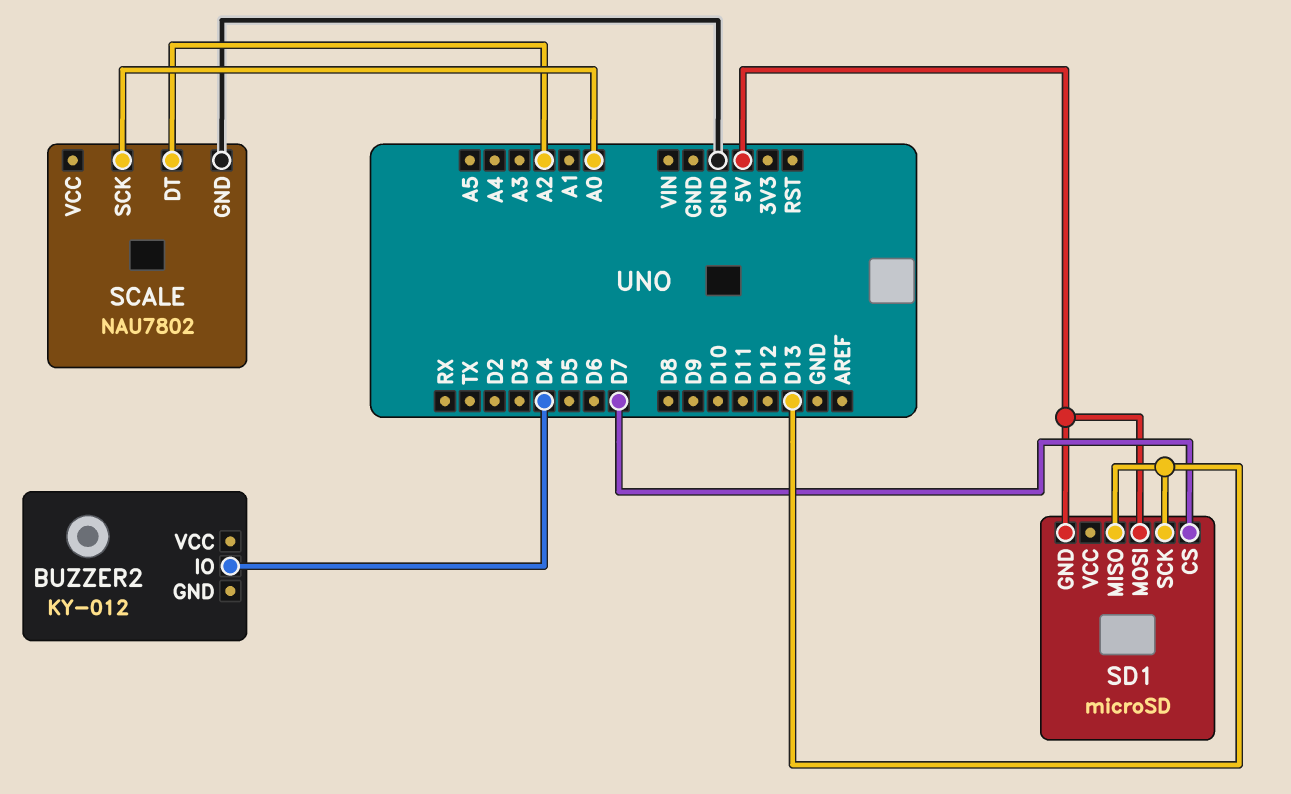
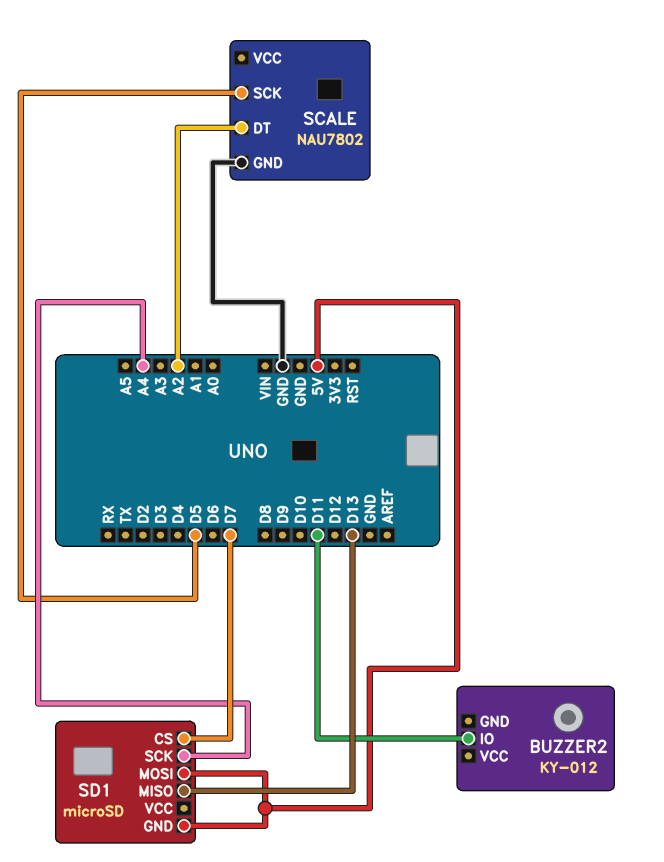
BUZZER2 pin IO: D4 -> D11
SCALE pin SCK: A0 -> D5
SD1 pin SCK: D13 -> A4

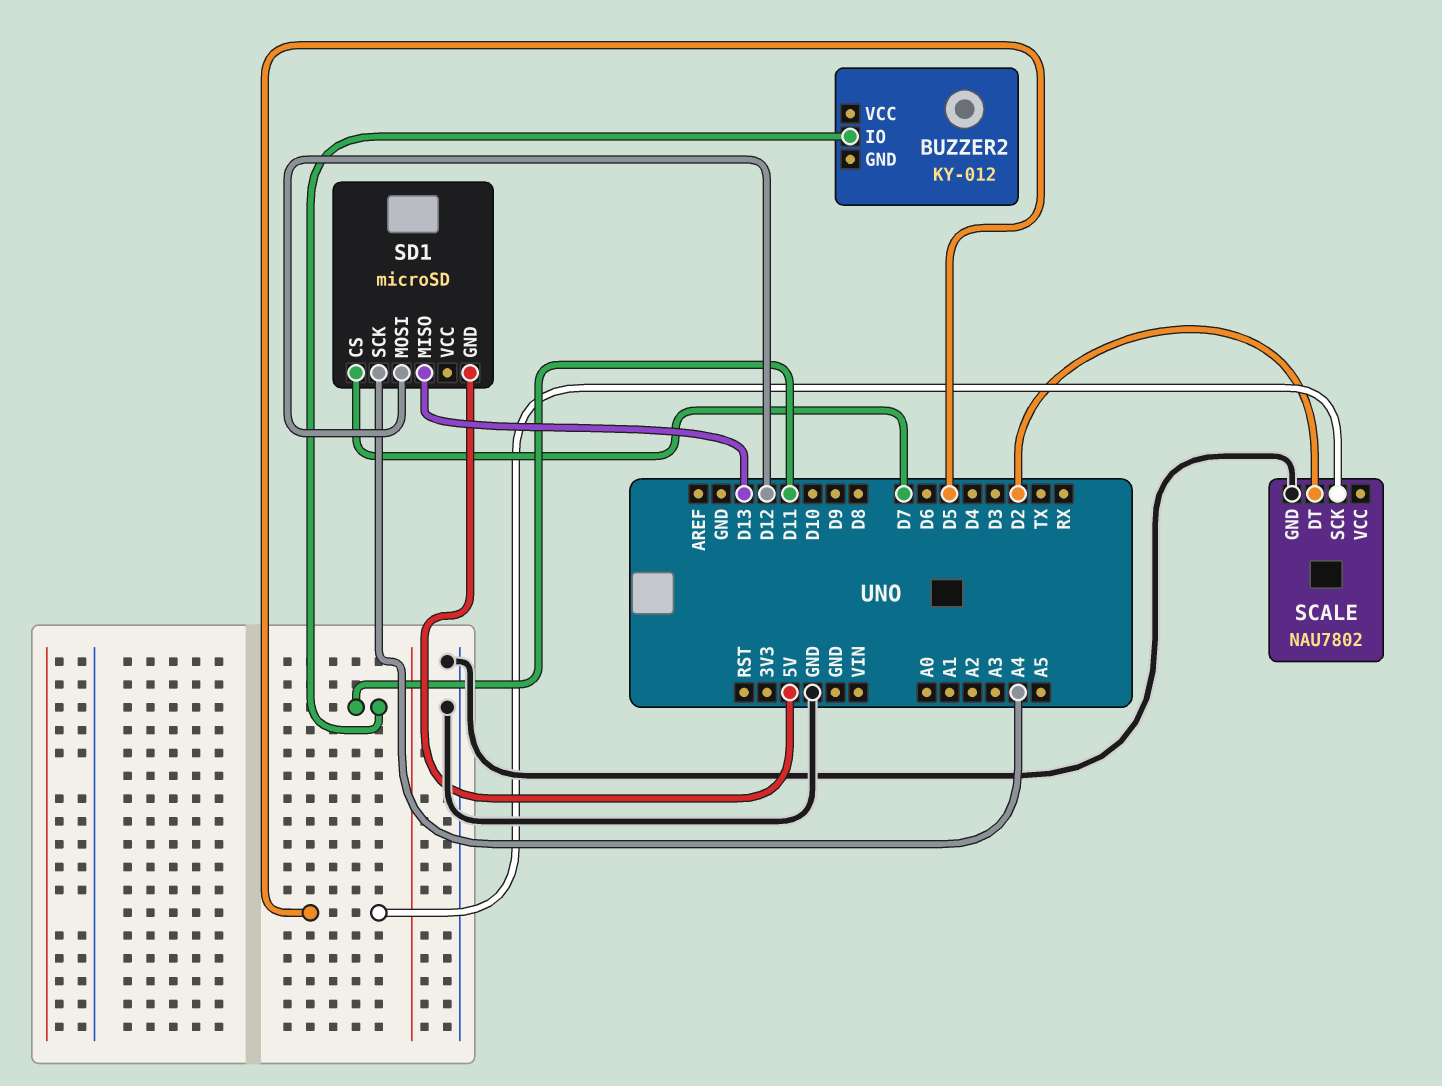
SCALE pin DT: A2 -> D2
SD1 pin MOSI: 5V -> D12

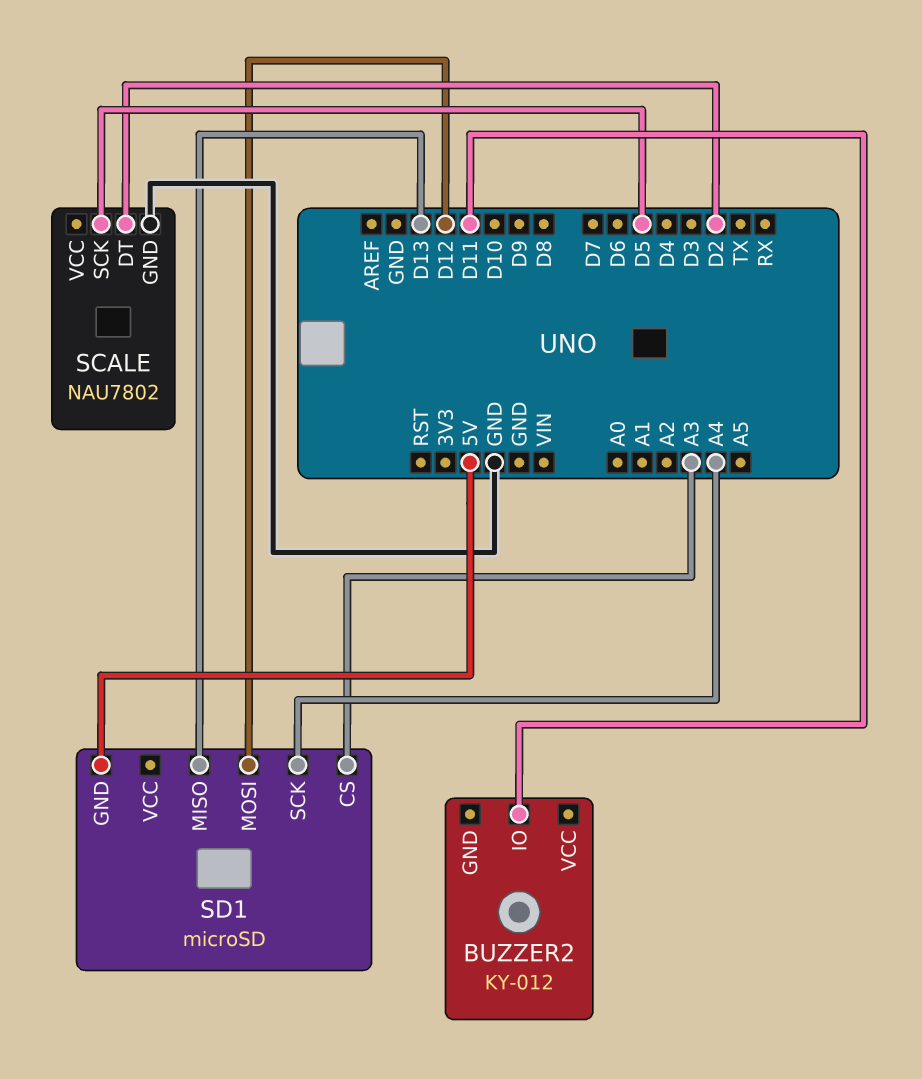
SD1 pin CS: D7 -> A3

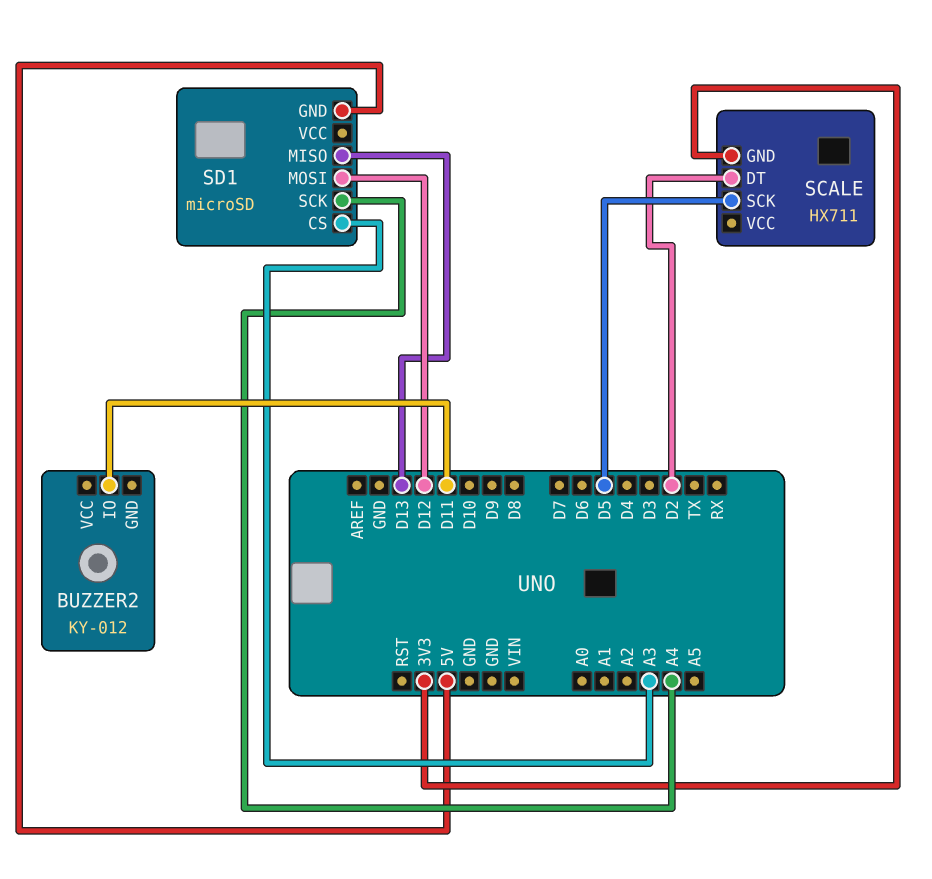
SCALE: NAU7802 -> HX711
SCALE pin GND: GND -> 3V3

